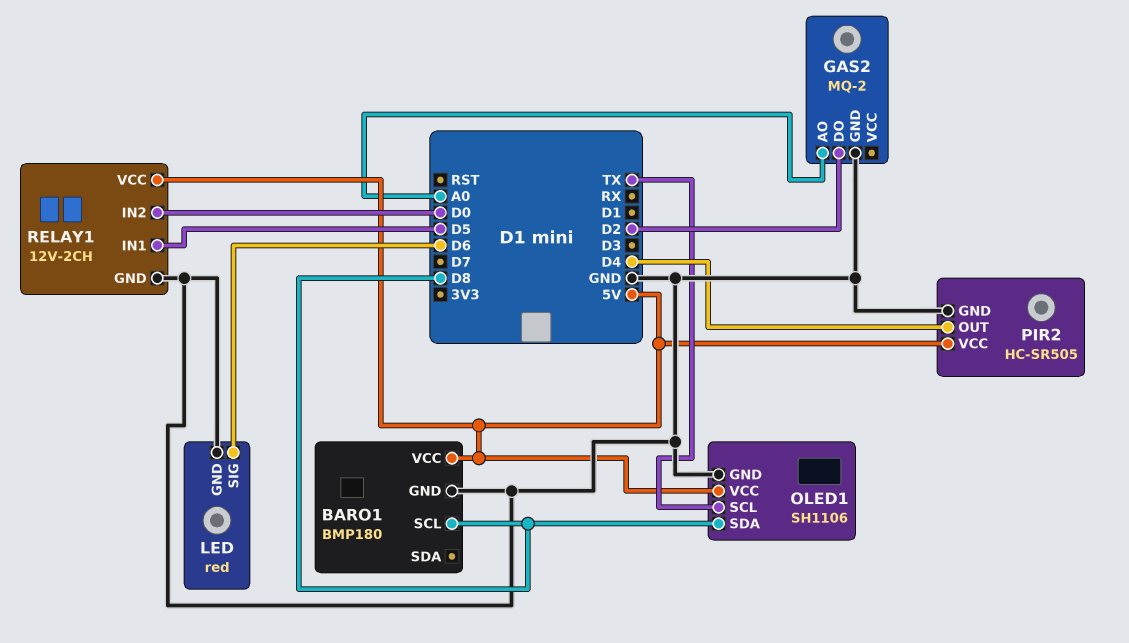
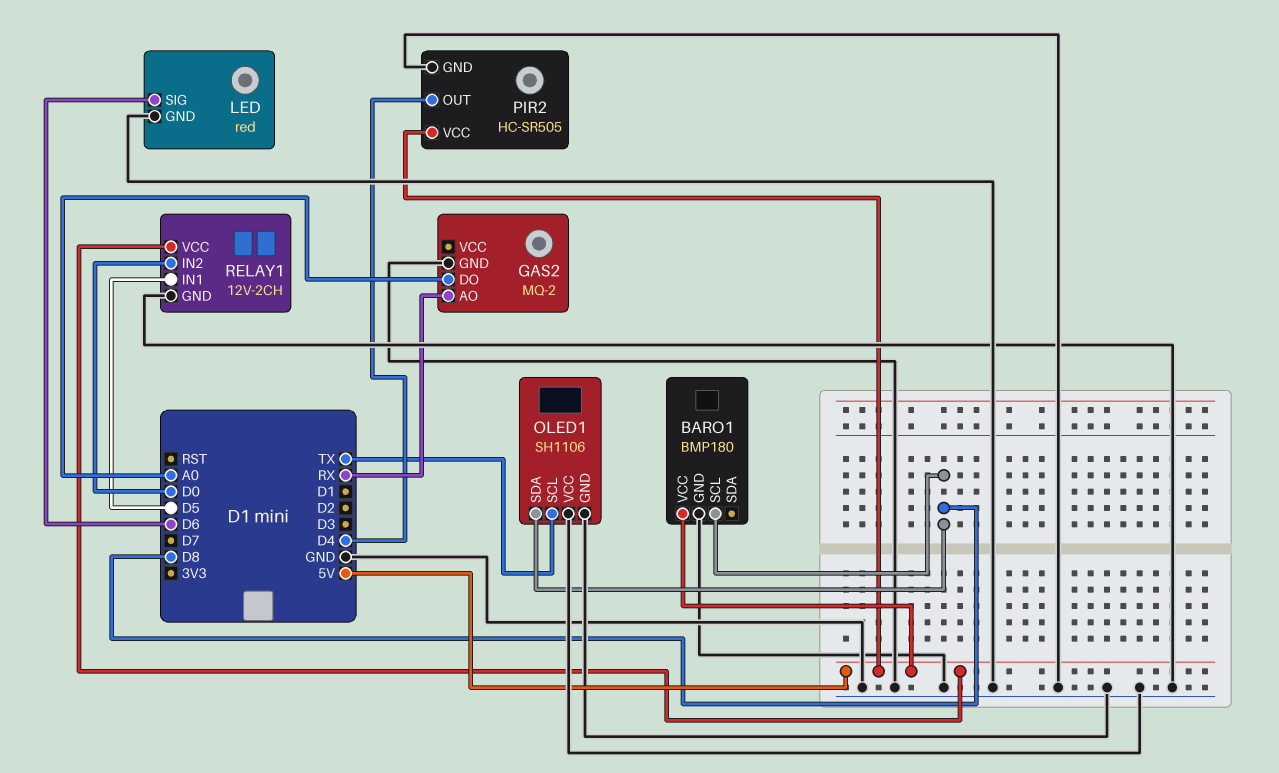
GAS2 pin AO: A0 -> RX
GAS2 pin DO: D2 -> A0
OLED1 pin VCC: 5V -> GND

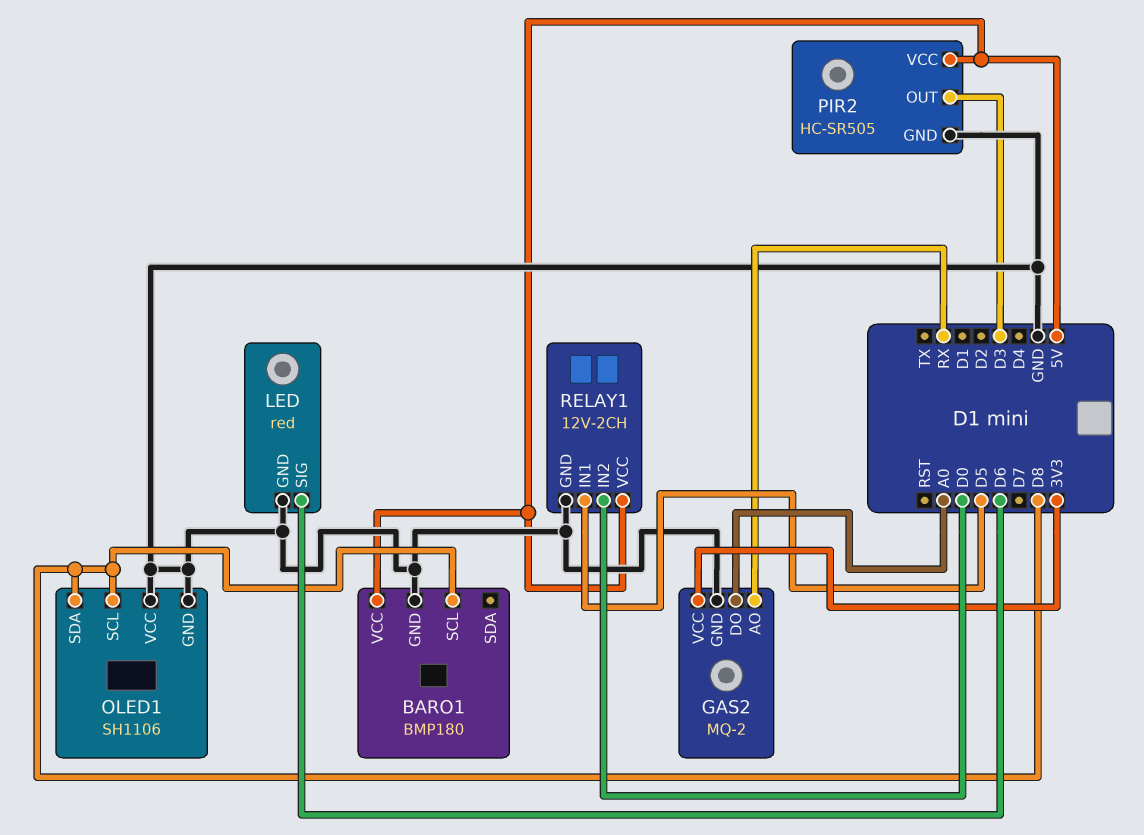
GAS2 pin VCC: none -> 3V3
OLED1 pin SCL: TX -> D8
PIR2 pin OUT: D4 -> D3

